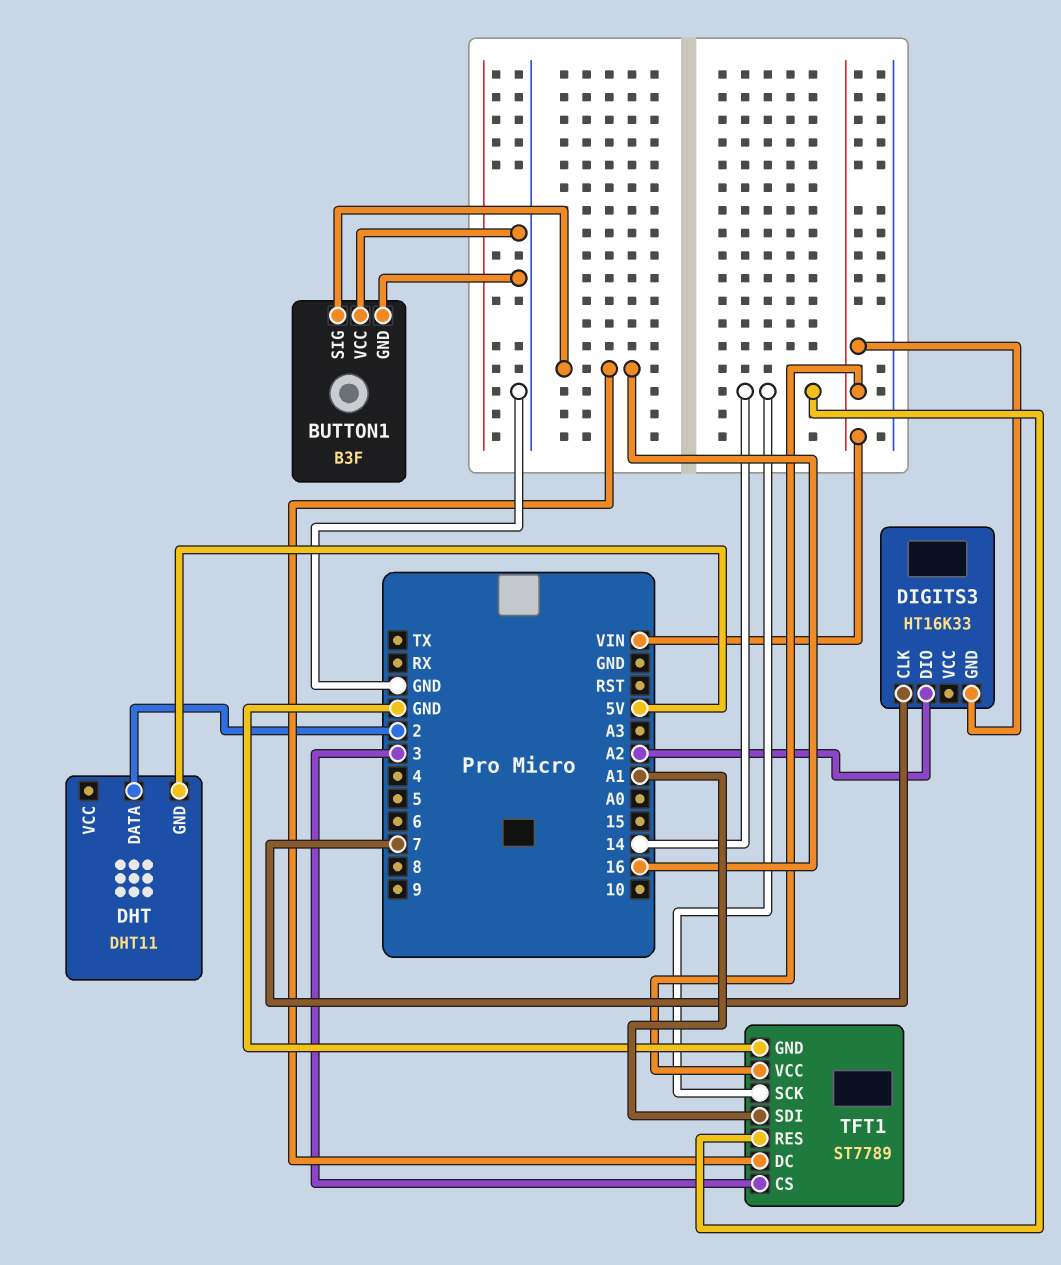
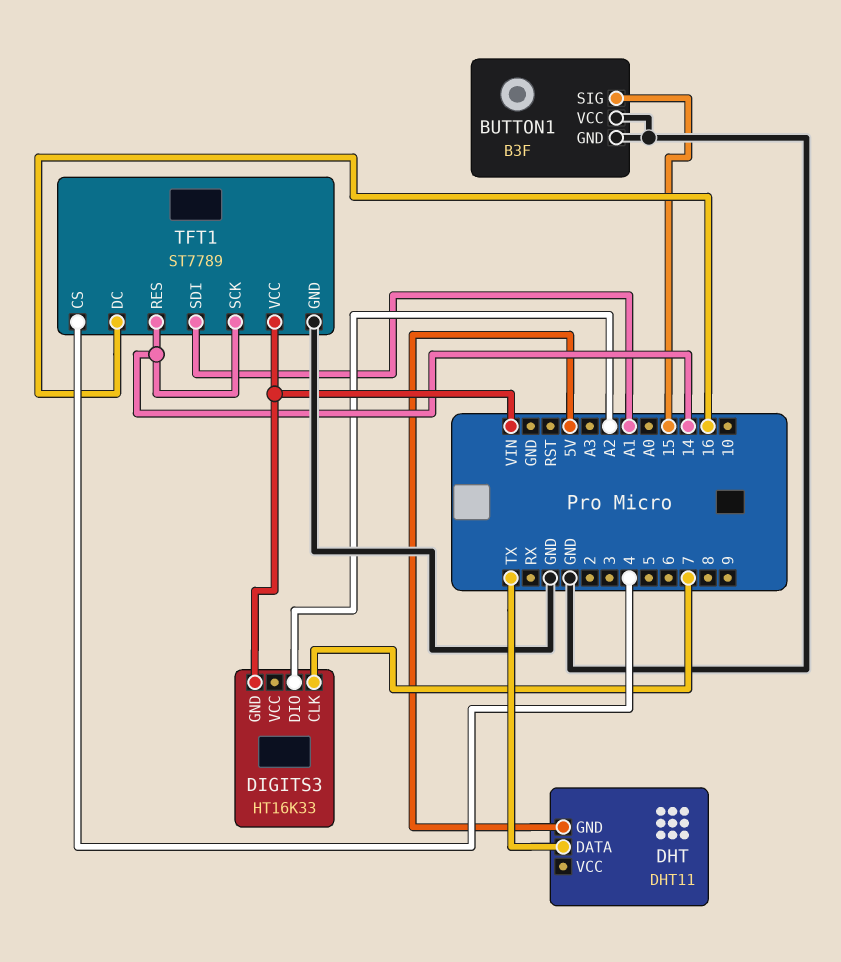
BUTTON1 pin SIG: 16 -> 15
DHT pin DATA: 2 -> TX
TFT1 pin CS: 3 -> 4

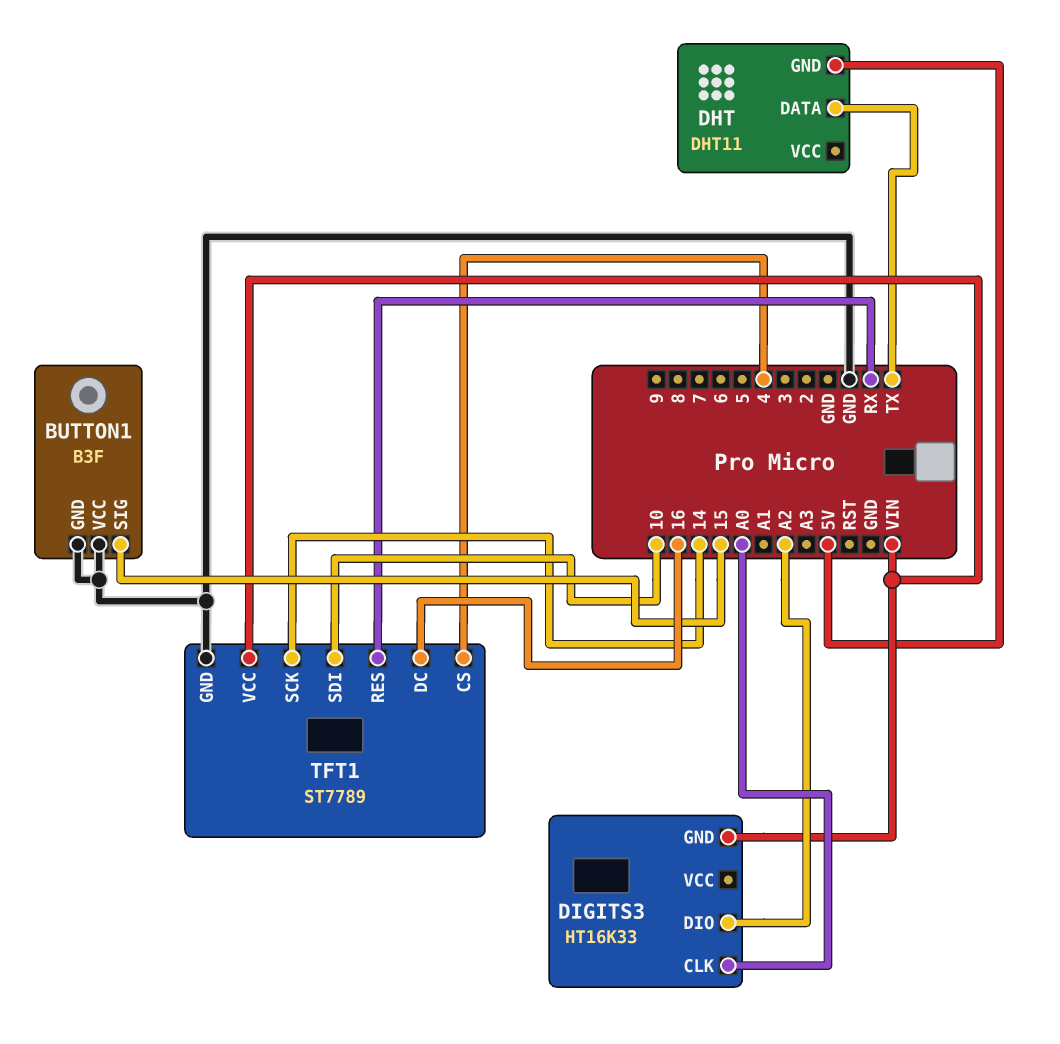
DIGITS3 pin CLK: 7 -> A0
TFT1 pin RES: 14 -> RX
TFT1 pin SDI: A1 -> 10

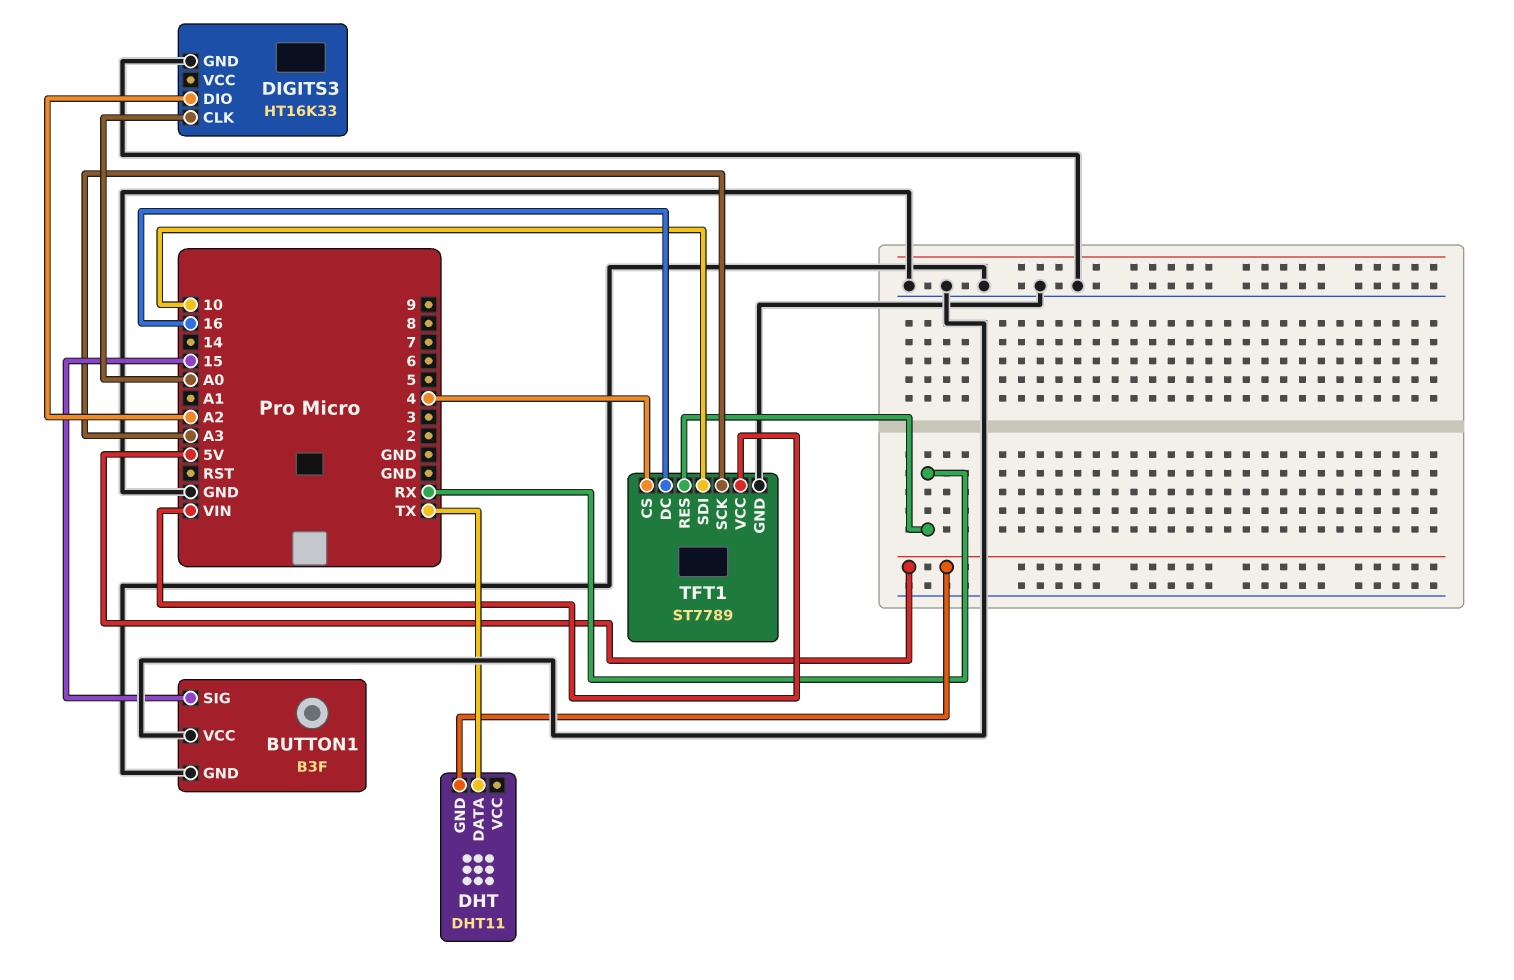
DIGITS3 pin GND: VIN -> GND
TFT1 pin SCK: 14 -> A3

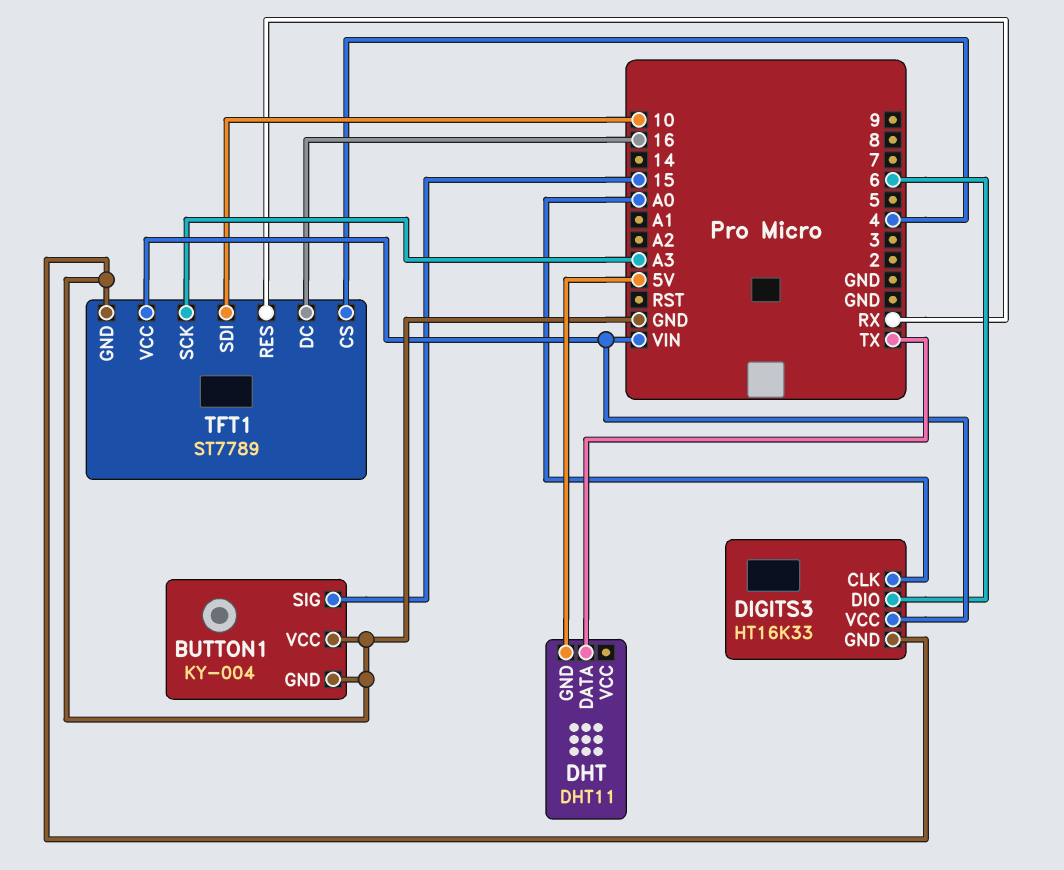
BUTTON1: B3F -> KY-004
DIGITS3 pin DIO: A2 -> 6
DIGITS3 pin VCC: none -> VIN

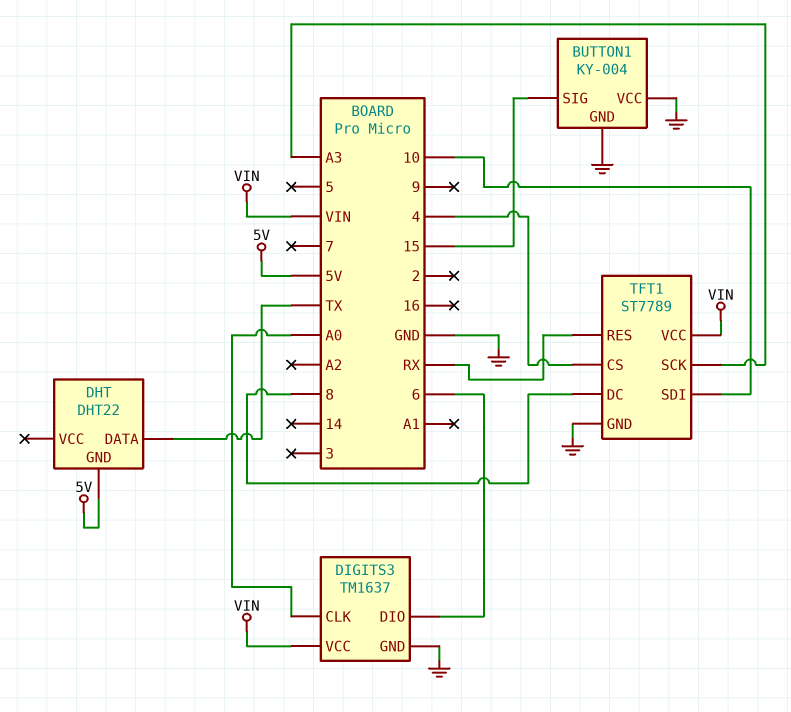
DHT: DHT11 -> DHT22
DIGITS3: HT16K33 -> TM1637
TFT1 pin DC: 16 -> 8

